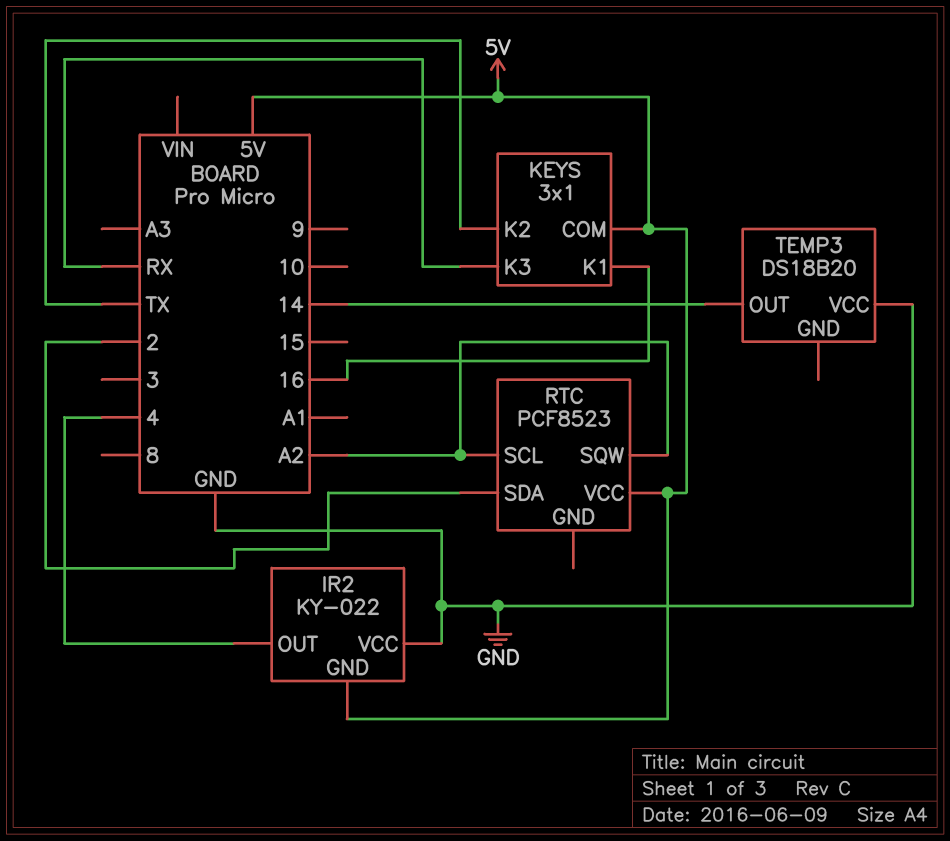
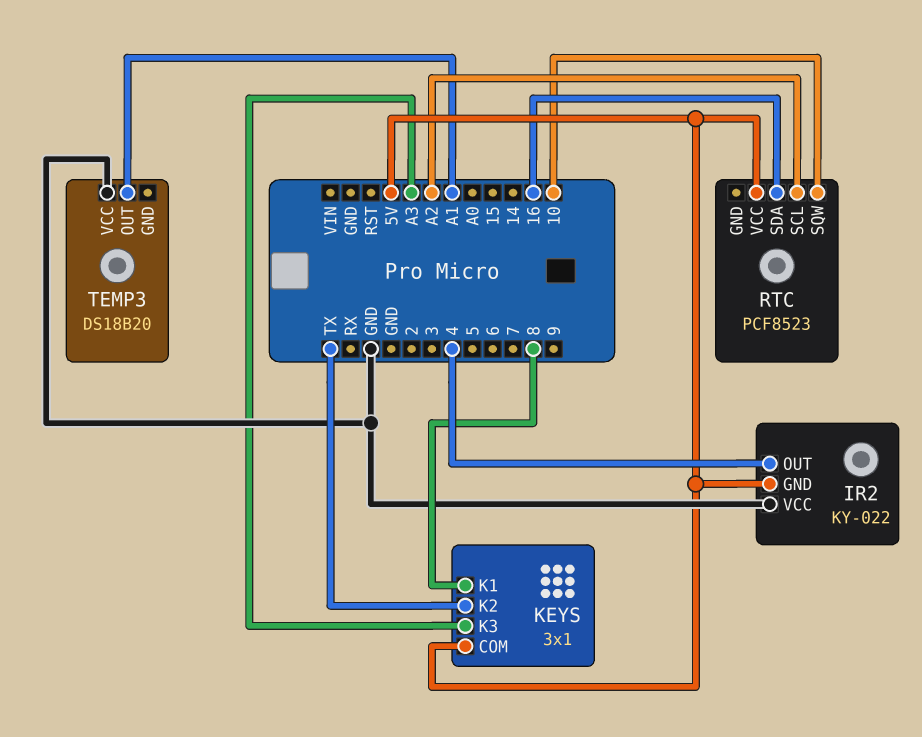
KEYS pin K1: 16 -> 8
KEYS pin K3: RX -> A3
RTC pin SDA: 2 -> 16
RTC pin SQW: A2 -> 10
TEMP3 pin OUT: 14 -> A1

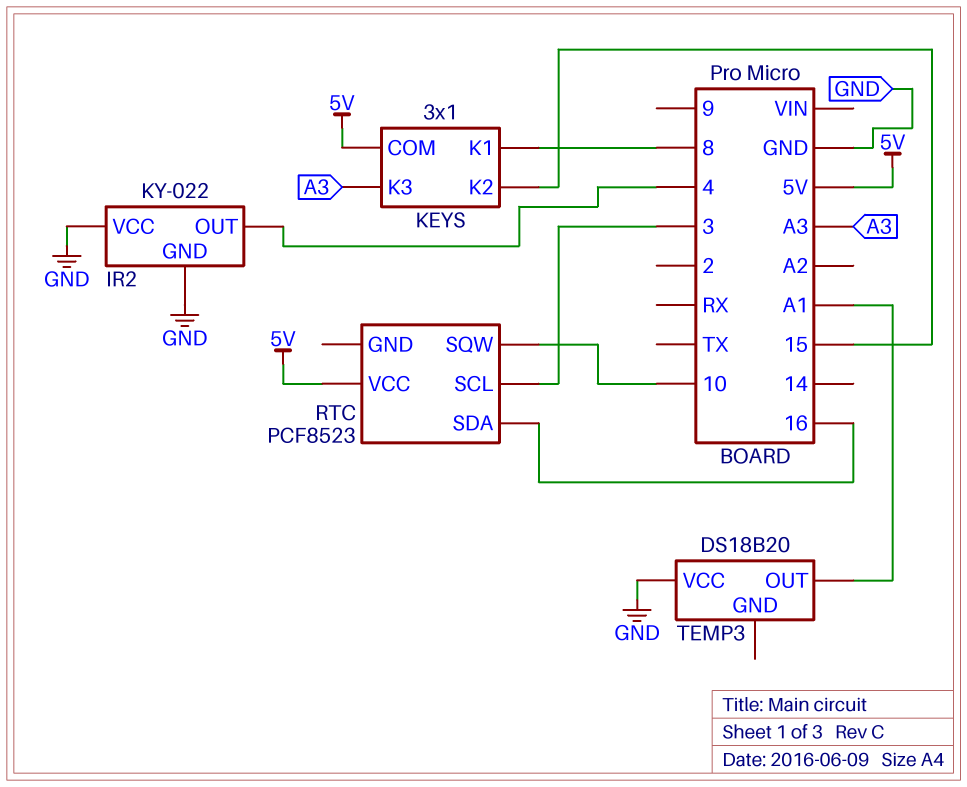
IR2 pin GND: 5V -> GND
KEYS pin K2: TX -> 15
RTC pin SCL: A2 -> 3

